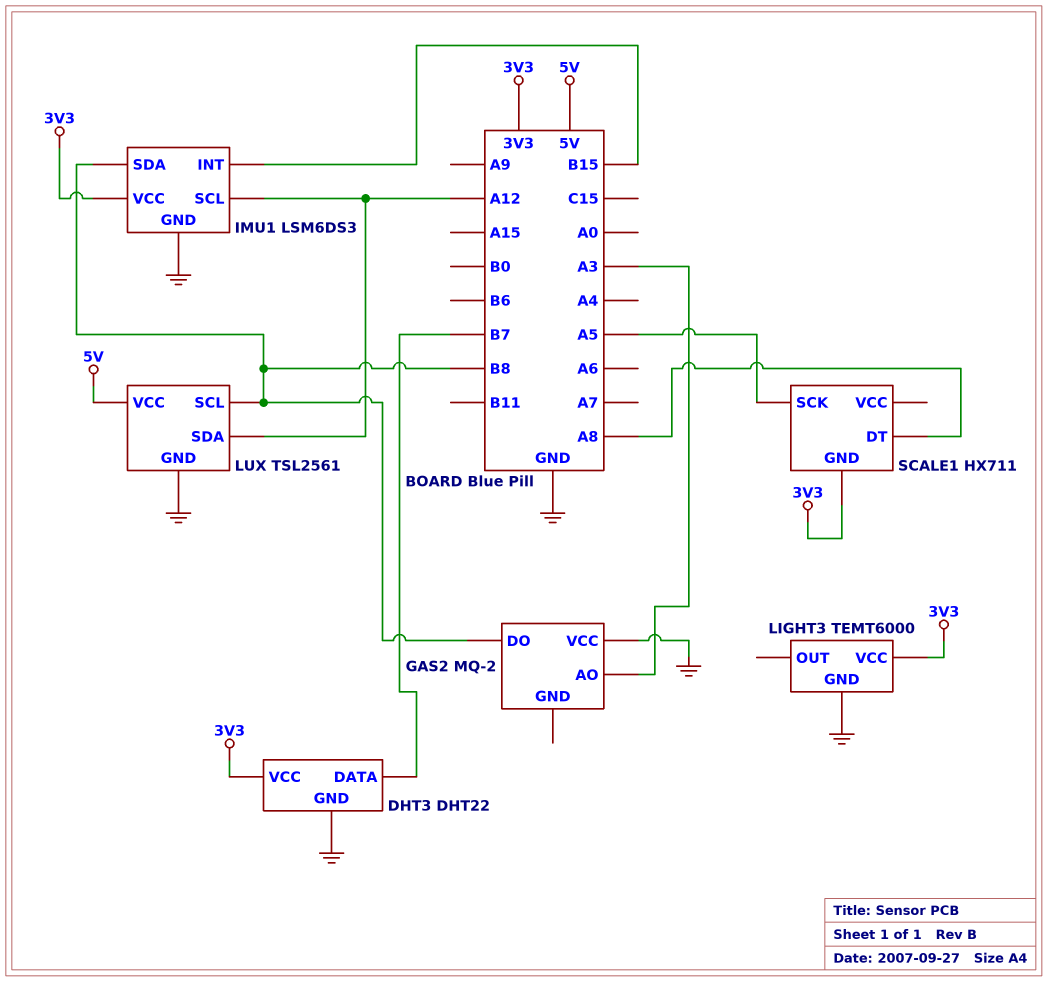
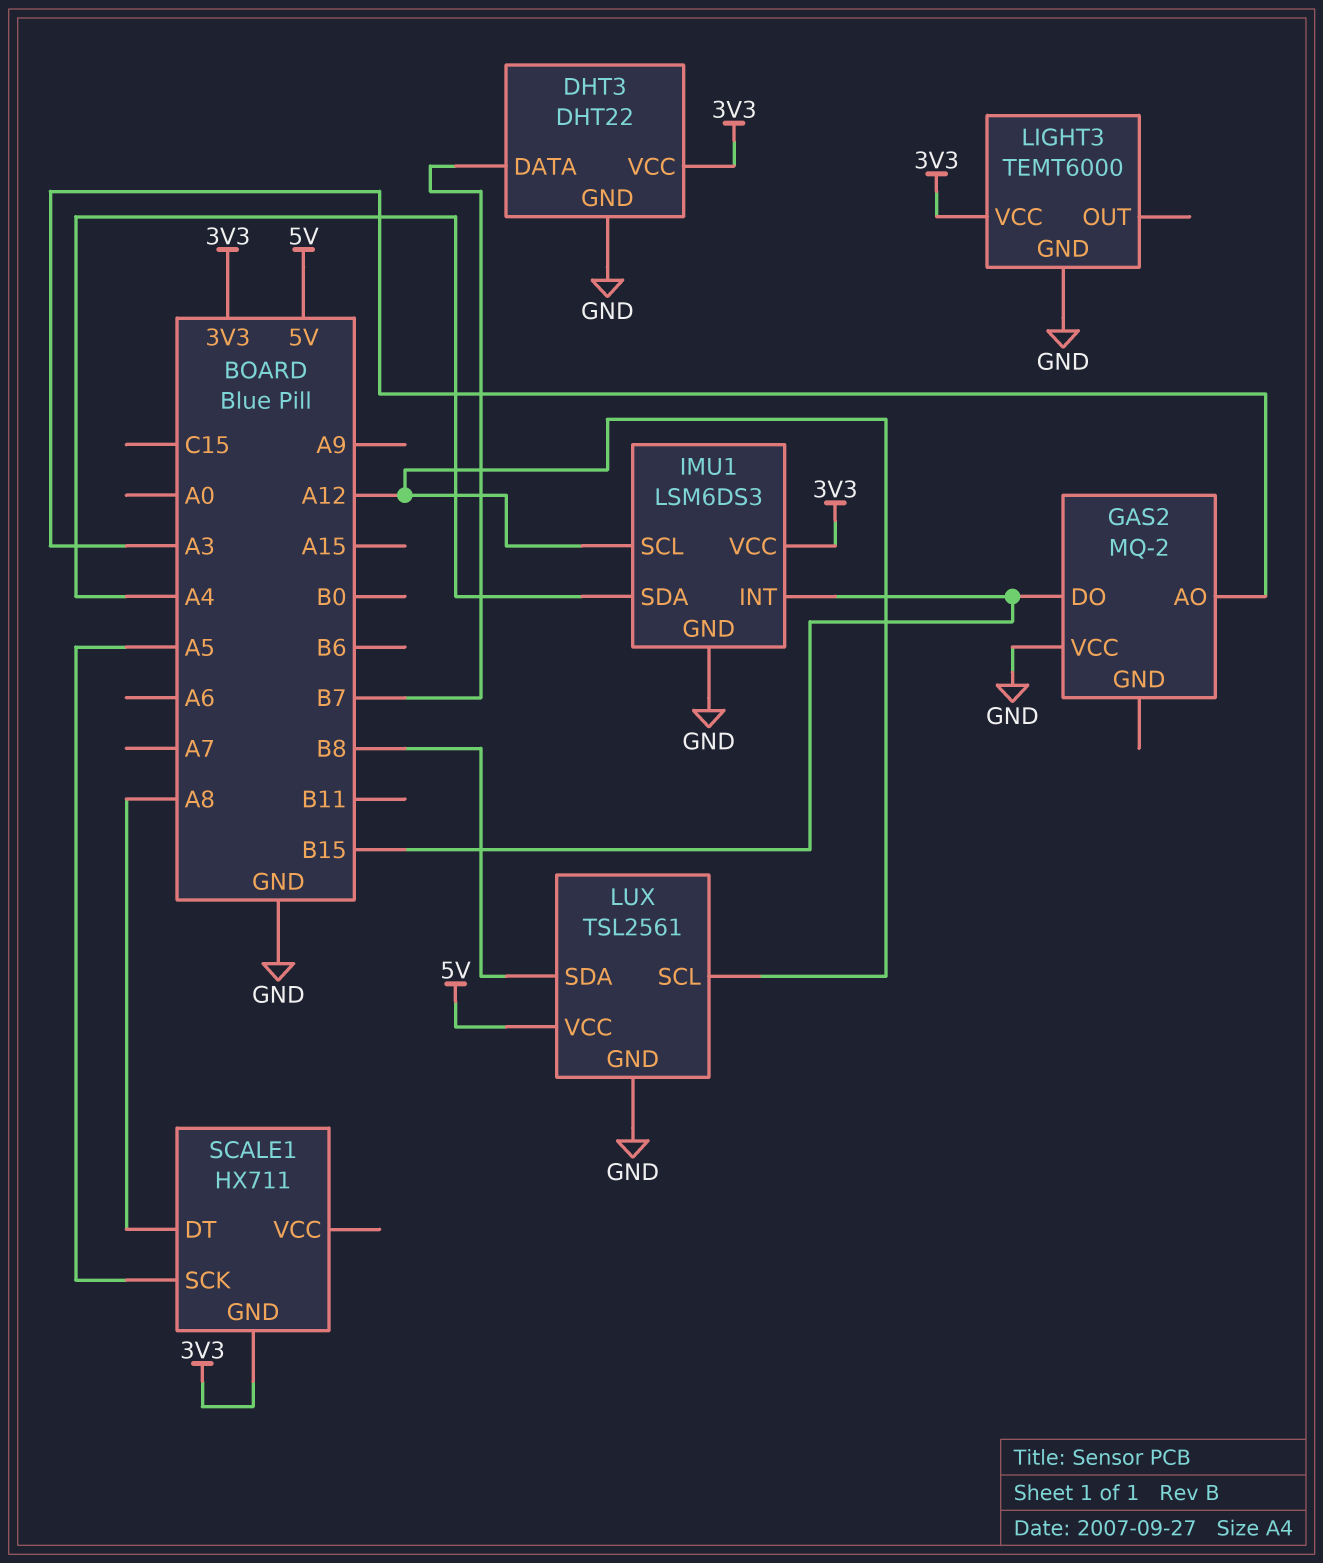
GAS2 pin DO: B8 -> B15
IMU1 pin SDA: B8 -> A4
LUX pin SCL: B8 -> A12
LUX pin SDA: A12 -> B8

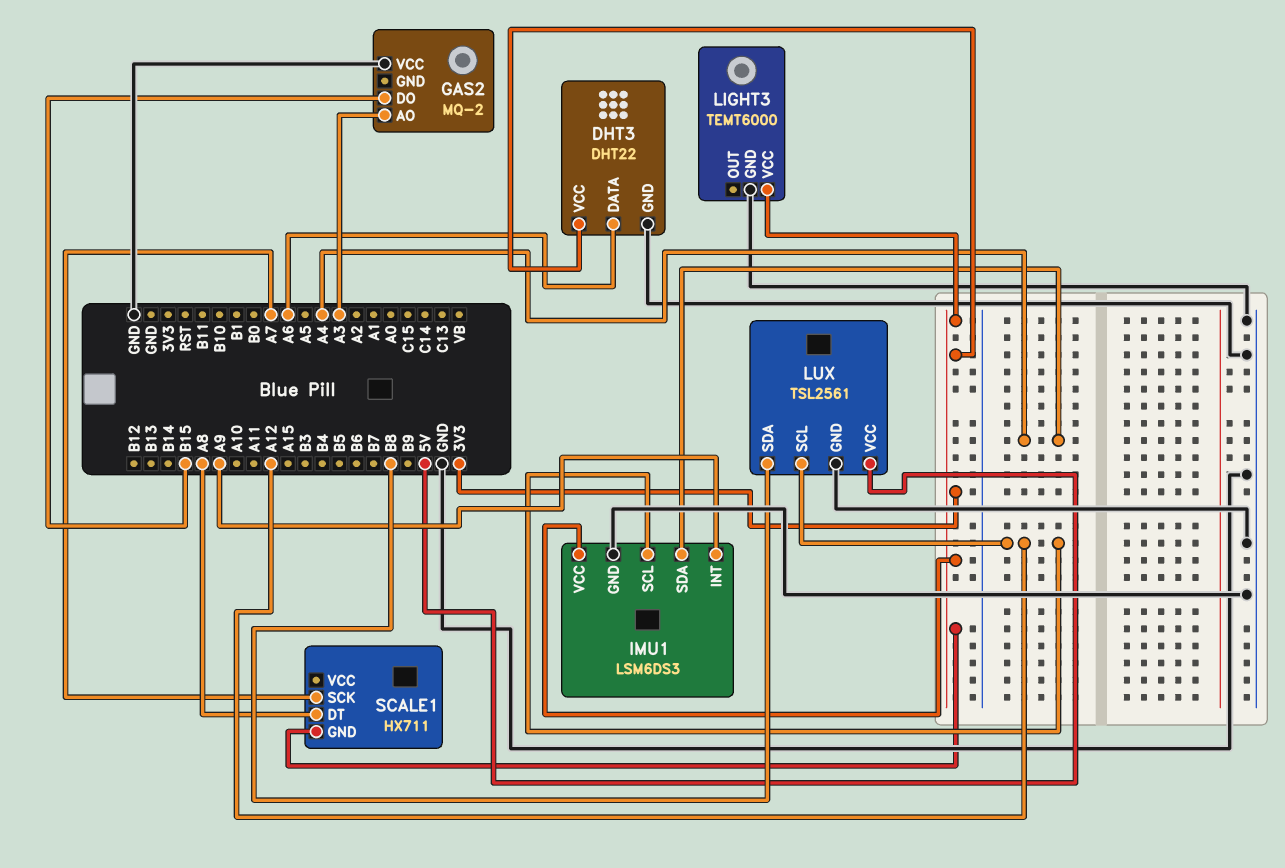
DHT3 pin DATA: B7 -> A6
IMU1 pin INT: B15 -> A9
SCALE1 pin SCK: A5 -> A7

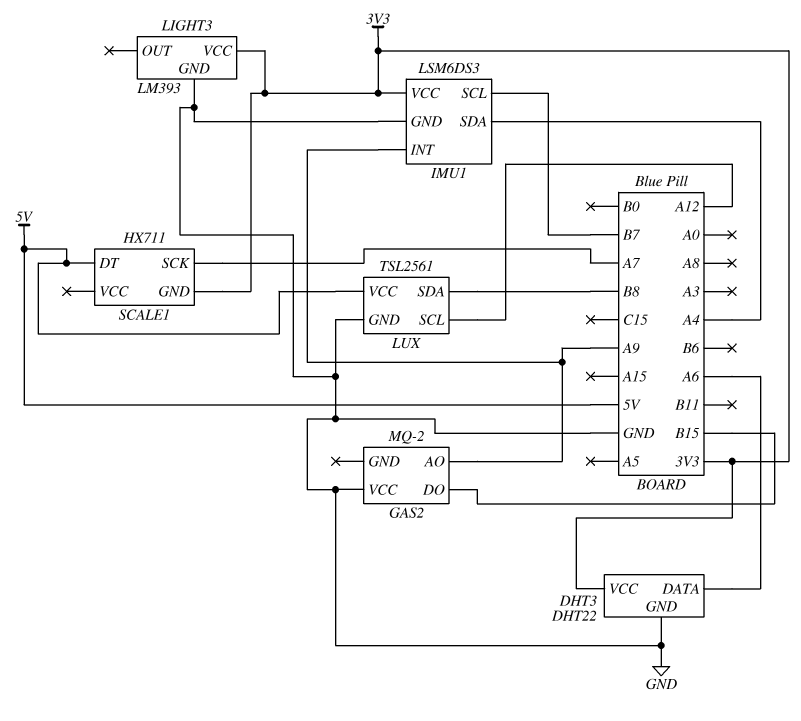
GAS2 pin AO: A3 -> A9
IMU1 pin SCL: A12 -> B7
LIGHT3: TEMT6000 -> LM393
SCALE1 pin DT: A8 -> 5V

